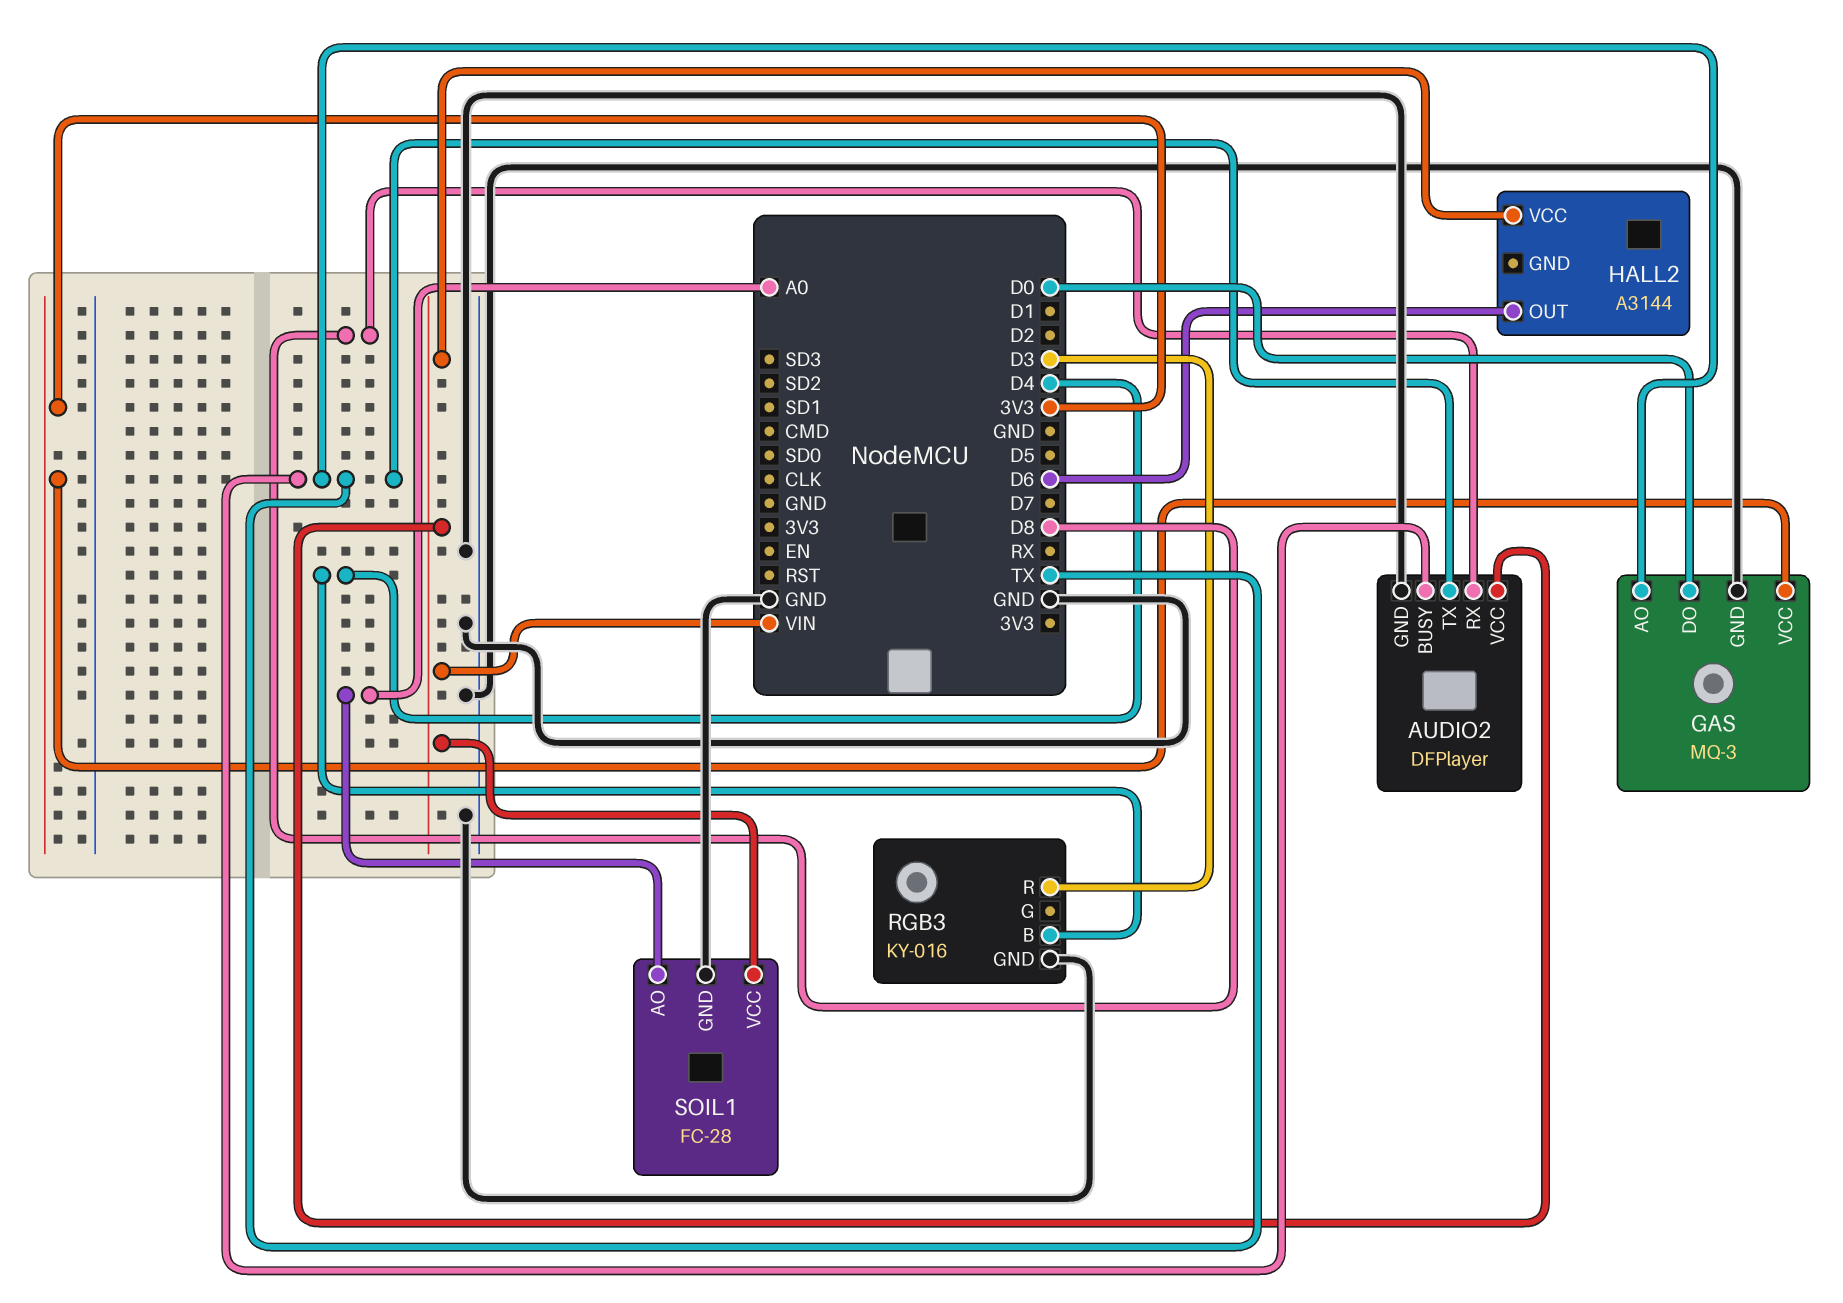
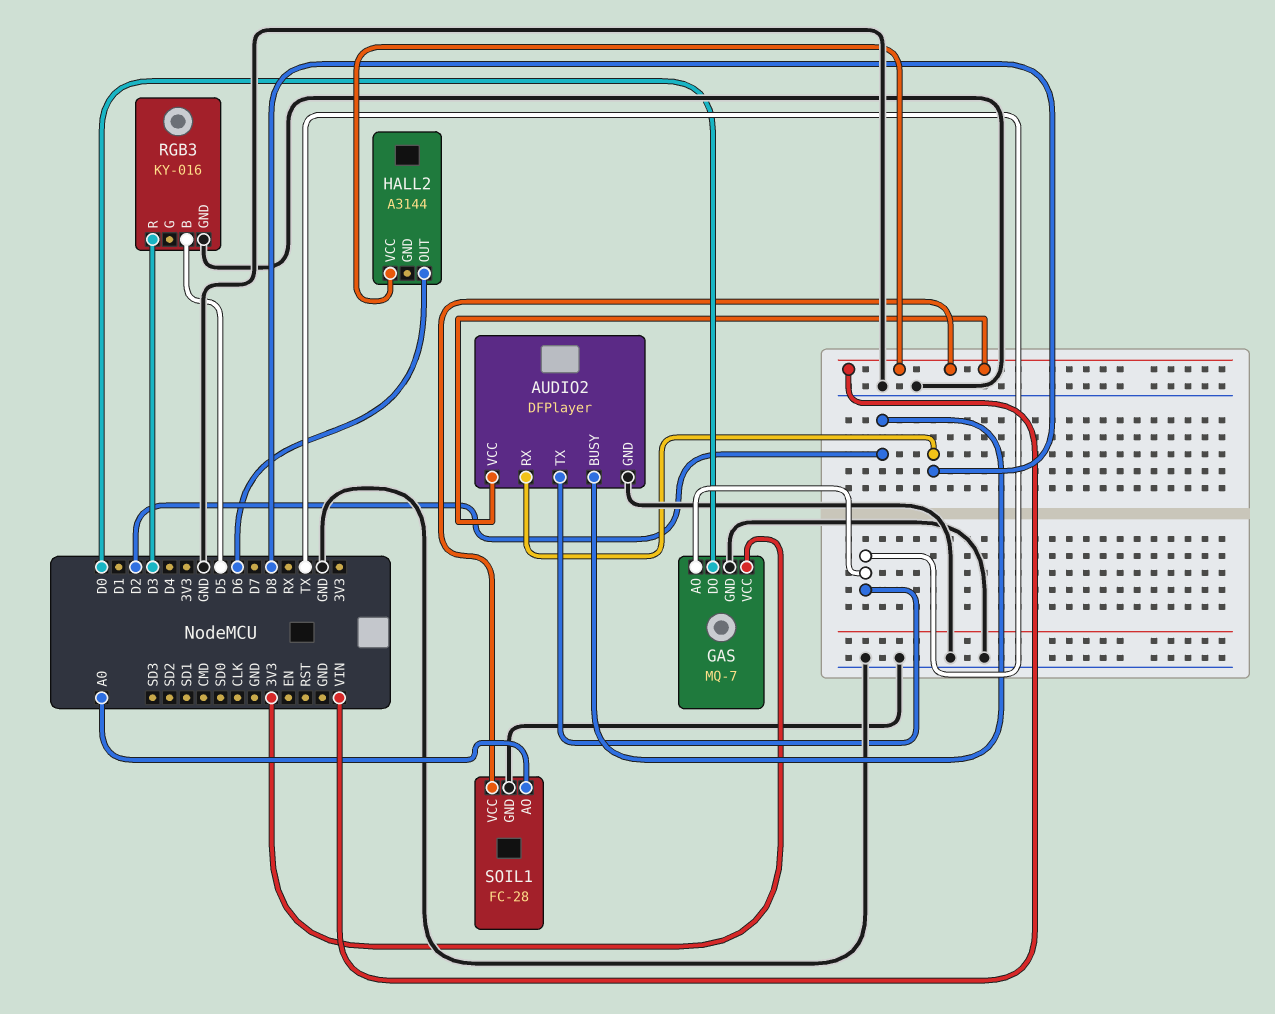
AUDIO2 pin BUSY: TX -> D2
GAS: MQ-3 -> MQ-7
RGB3 pin B: D4 -> D5

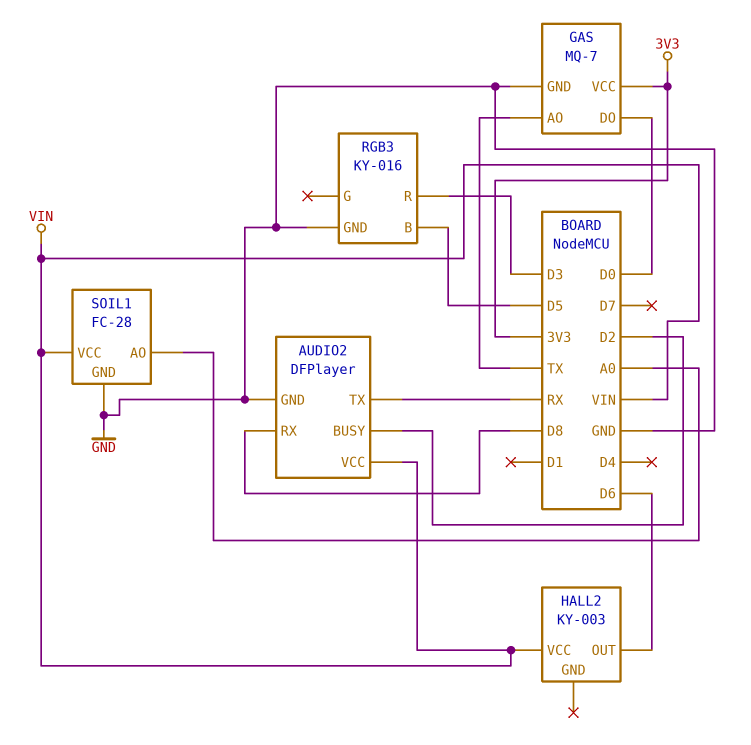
AUDIO2 pin TX: TX -> RX
HALL2: A3144 -> KY-003

